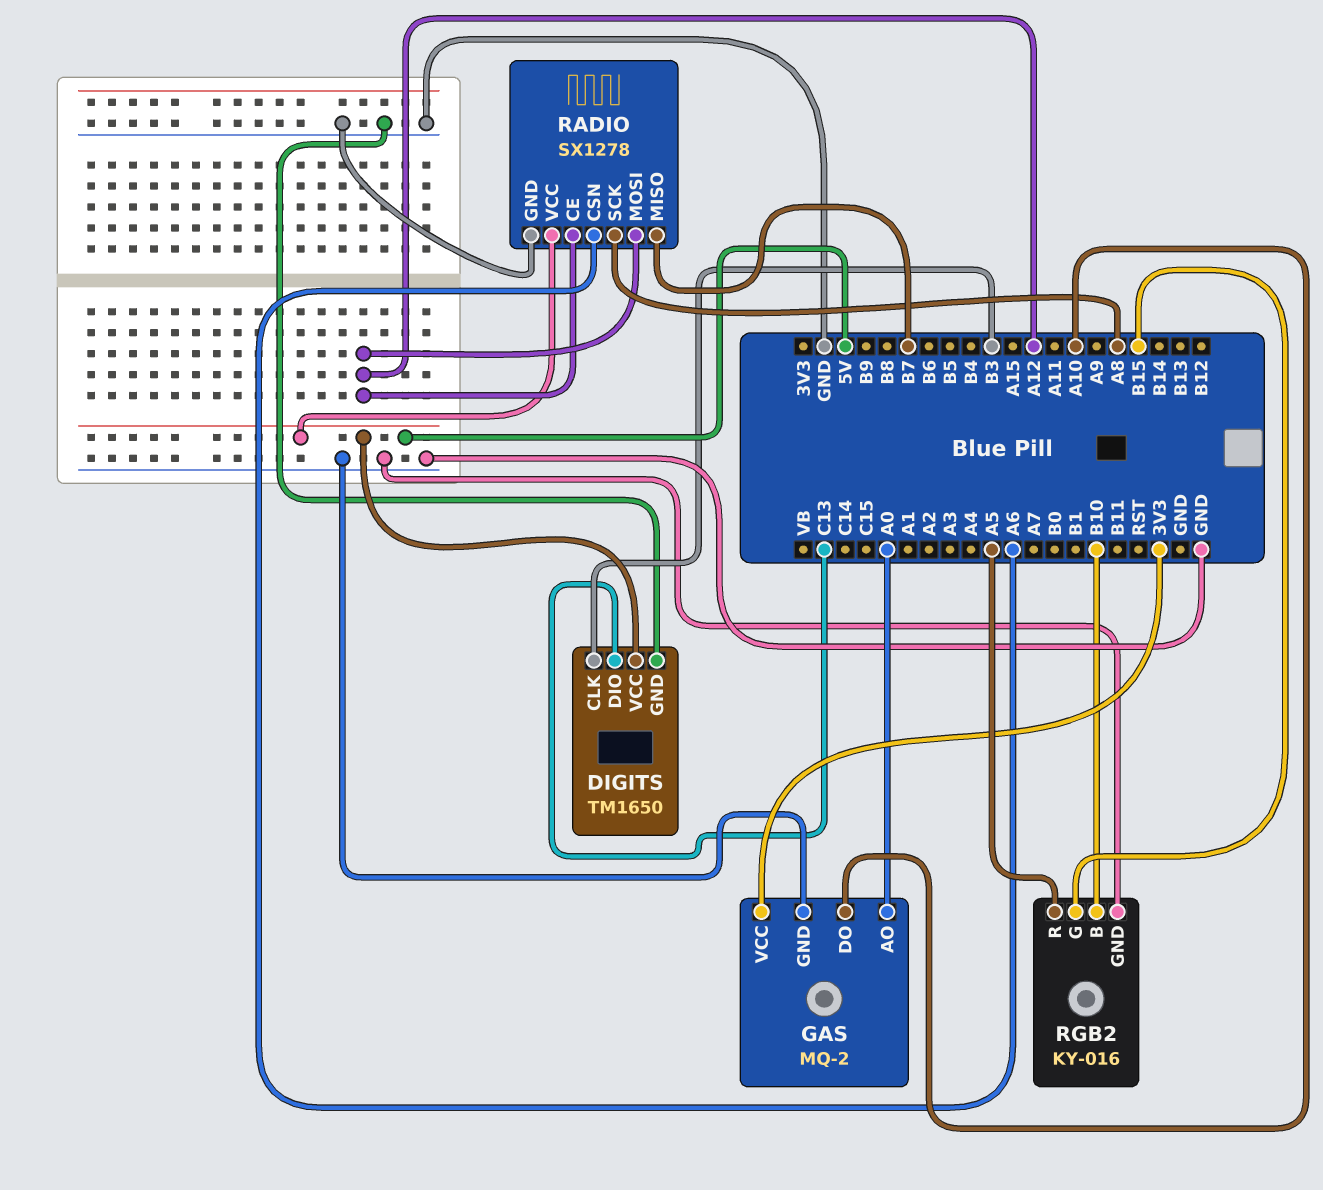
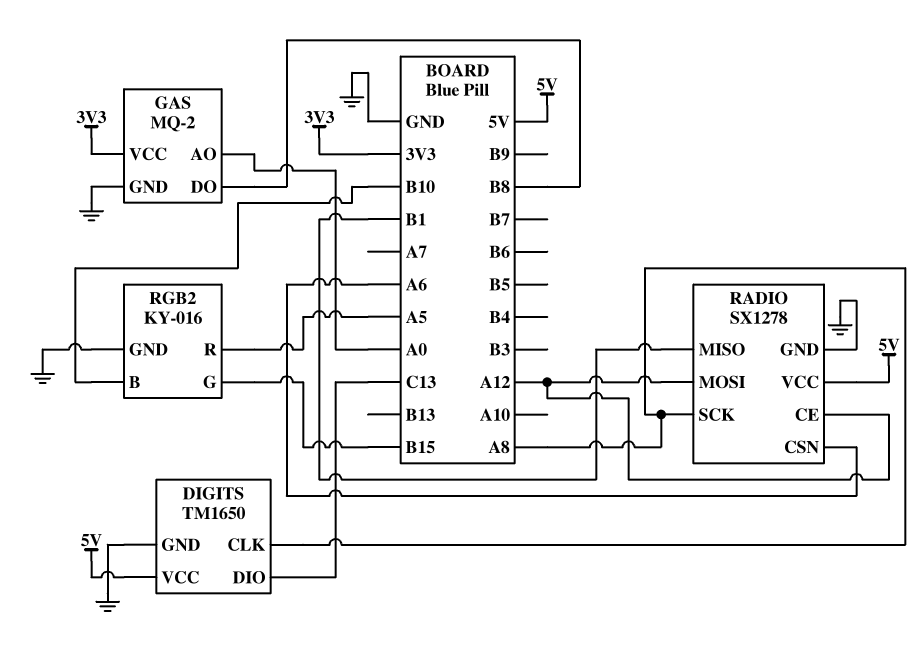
DIGITS pin CLK: B3 -> A8
GAS pin DO: A10 -> B8
RADIO pin MISO: B7 -> B1

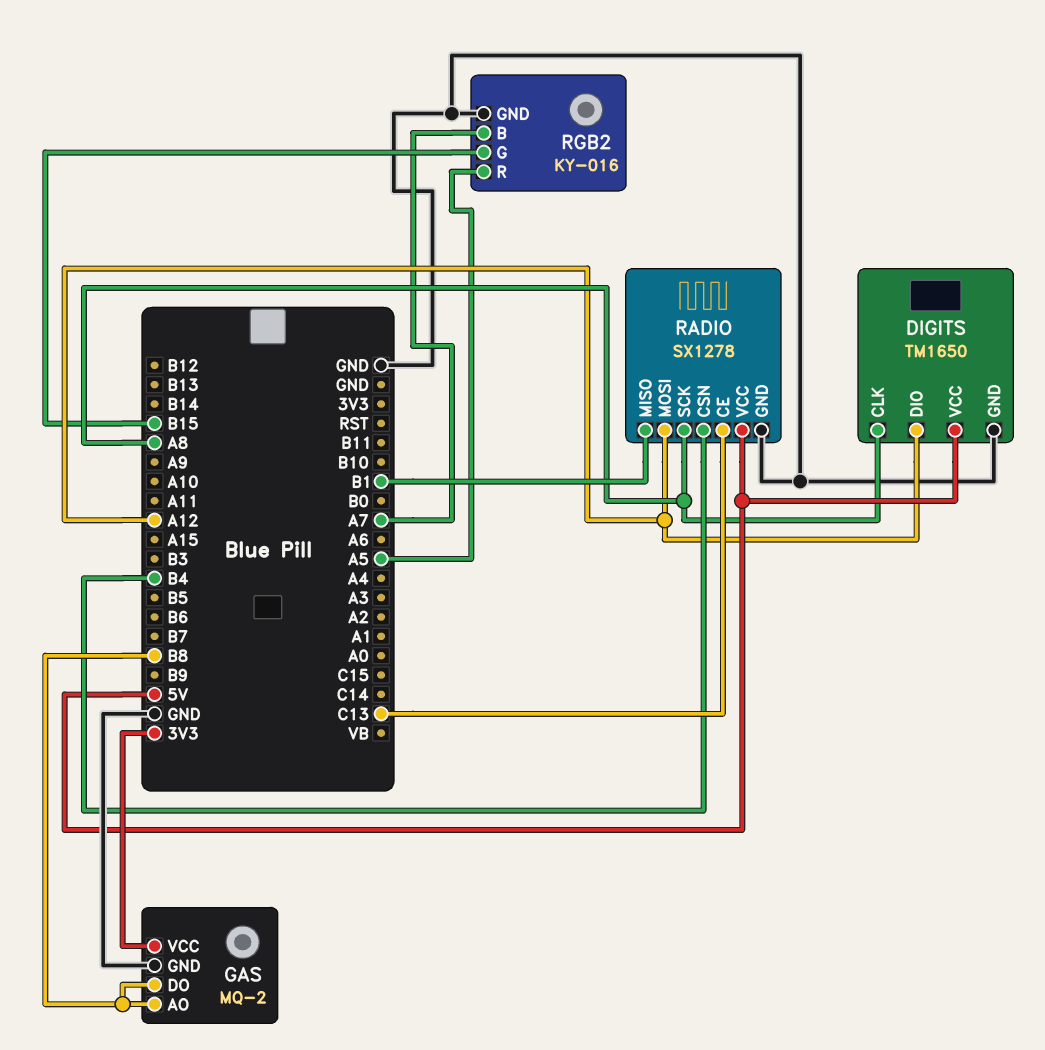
DIGITS pin DIO: C13 -> A12
GAS pin AO: A0 -> B8
RADIO pin CE: A12 -> C13
RADIO pin CSN: A6 -> B4
RGB2 pin B: B10 -> A7

